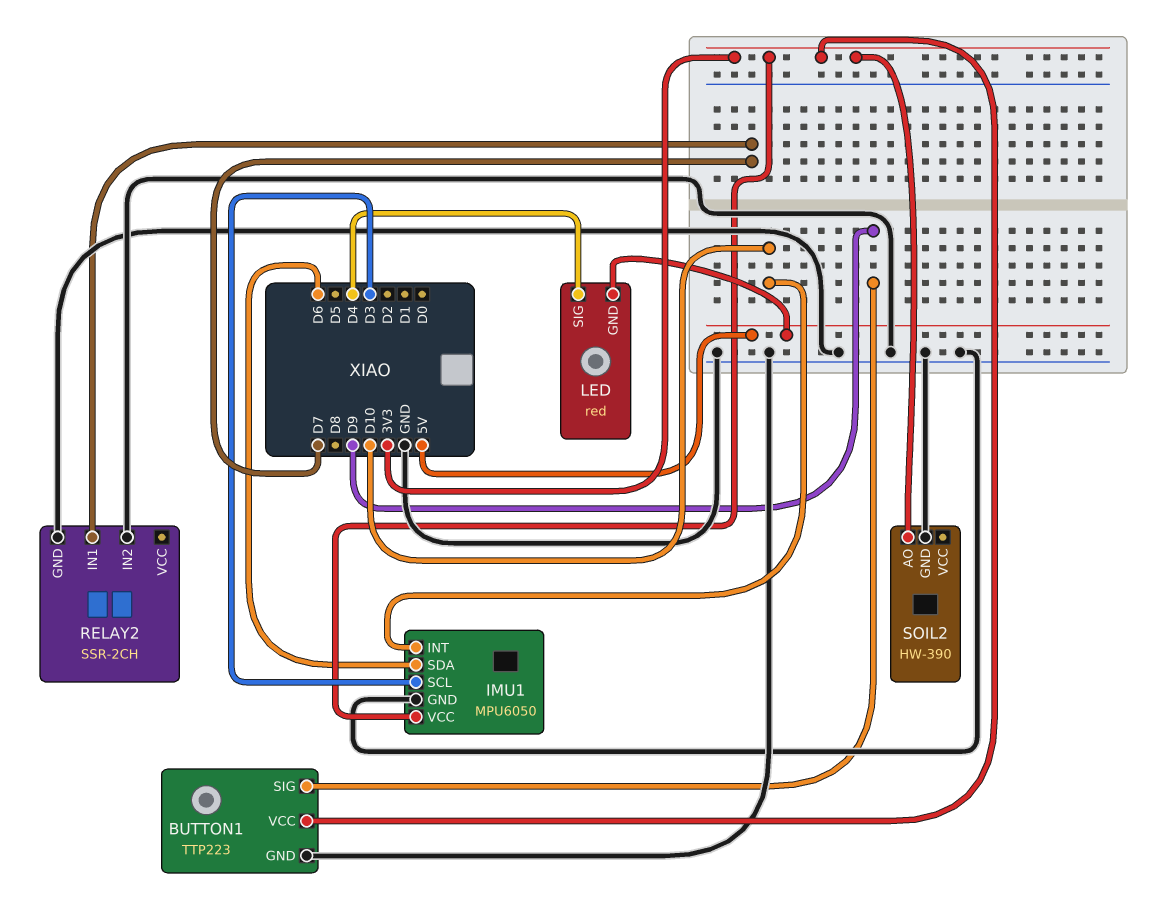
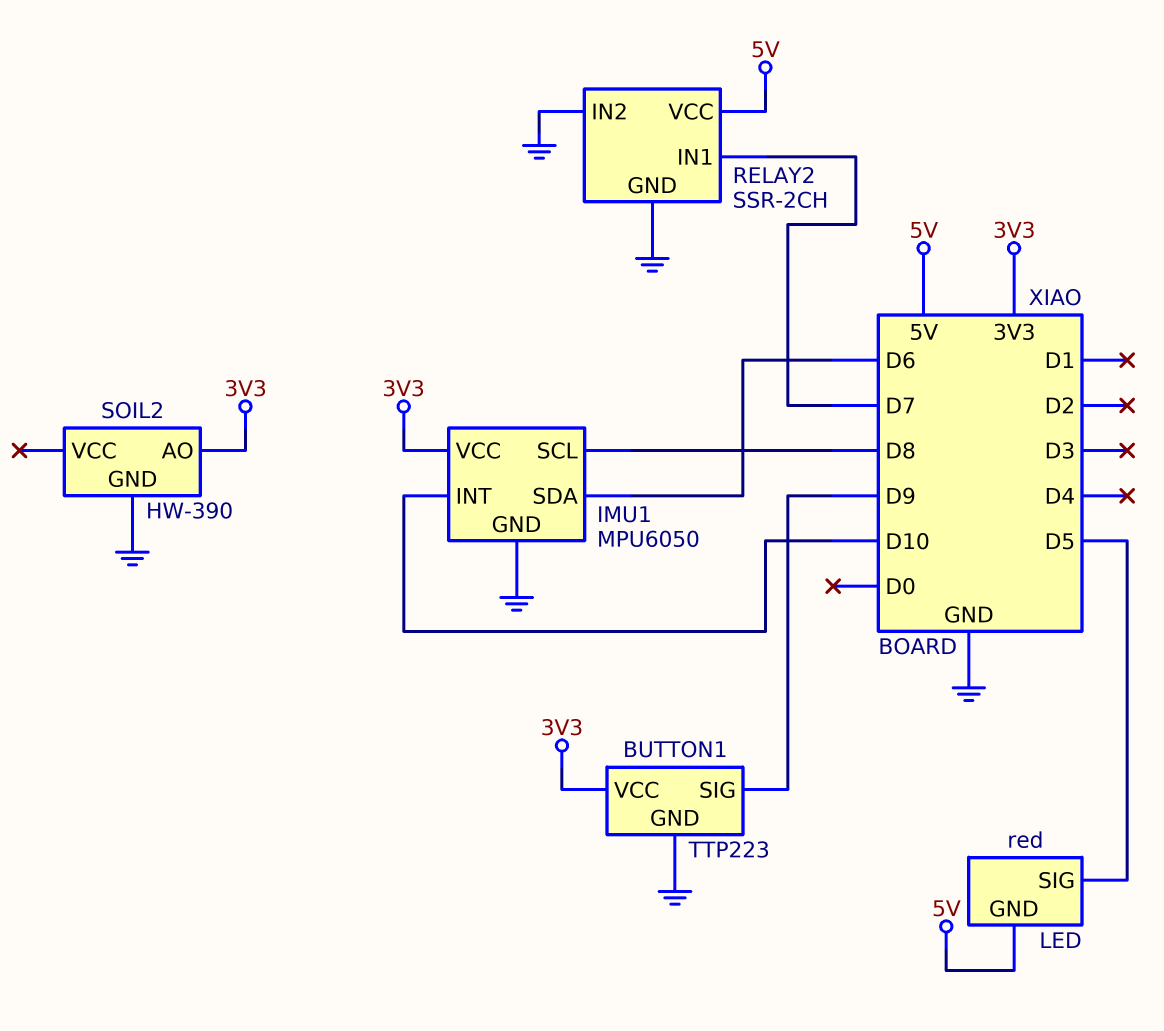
IMU1 pin SCL: D3 -> D8
LED pin SIG: D4 -> D5
RELAY2 pin VCC: none -> 5V

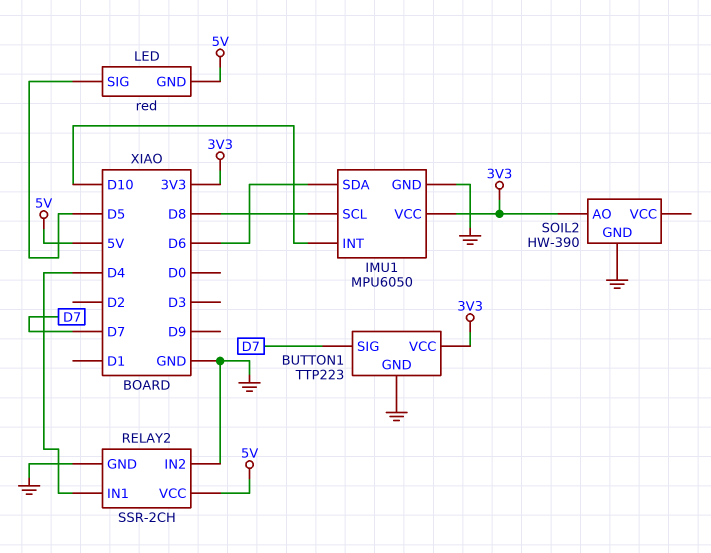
BUTTON1 pin SIG: D9 -> D7
RELAY2 pin IN1: D7 -> D4

